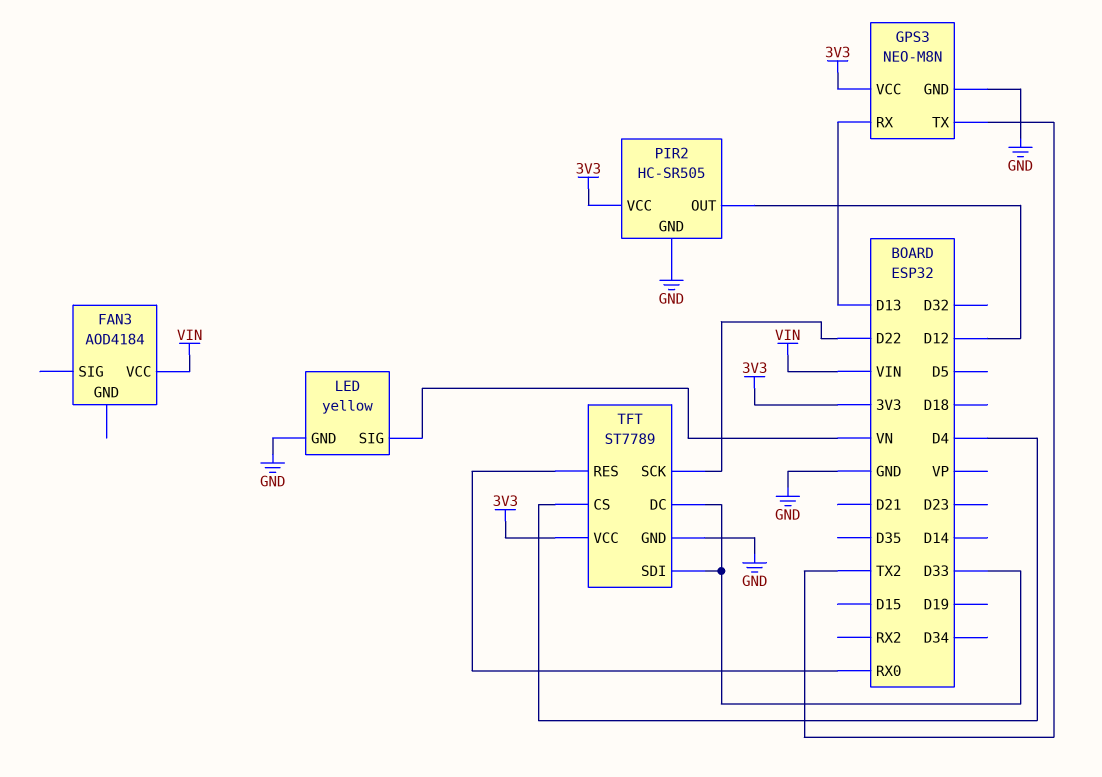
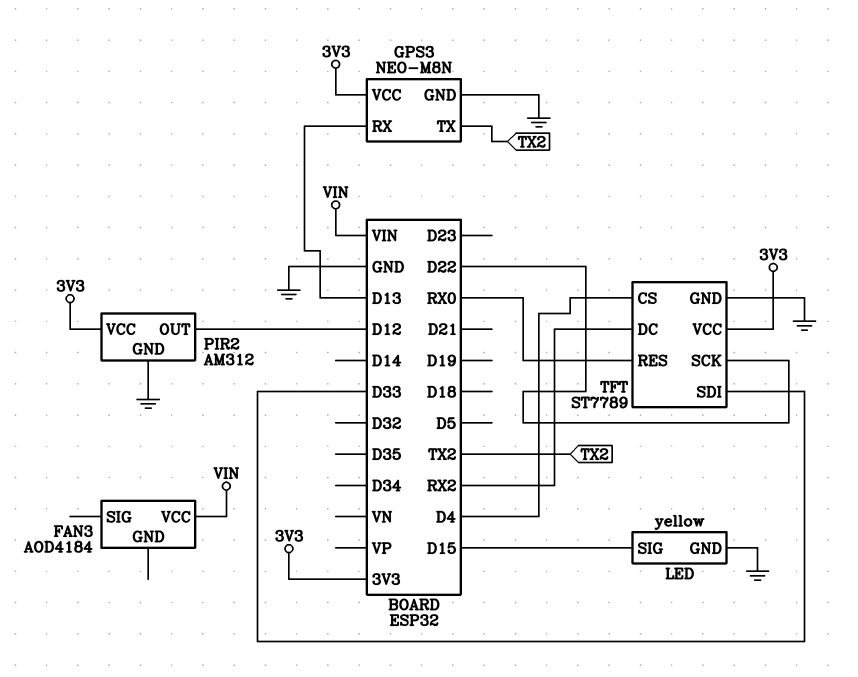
LED pin SIG: VN -> D15
PIR2: HC-SR505 -> AM312
TFT pin DC: D33 -> RX2

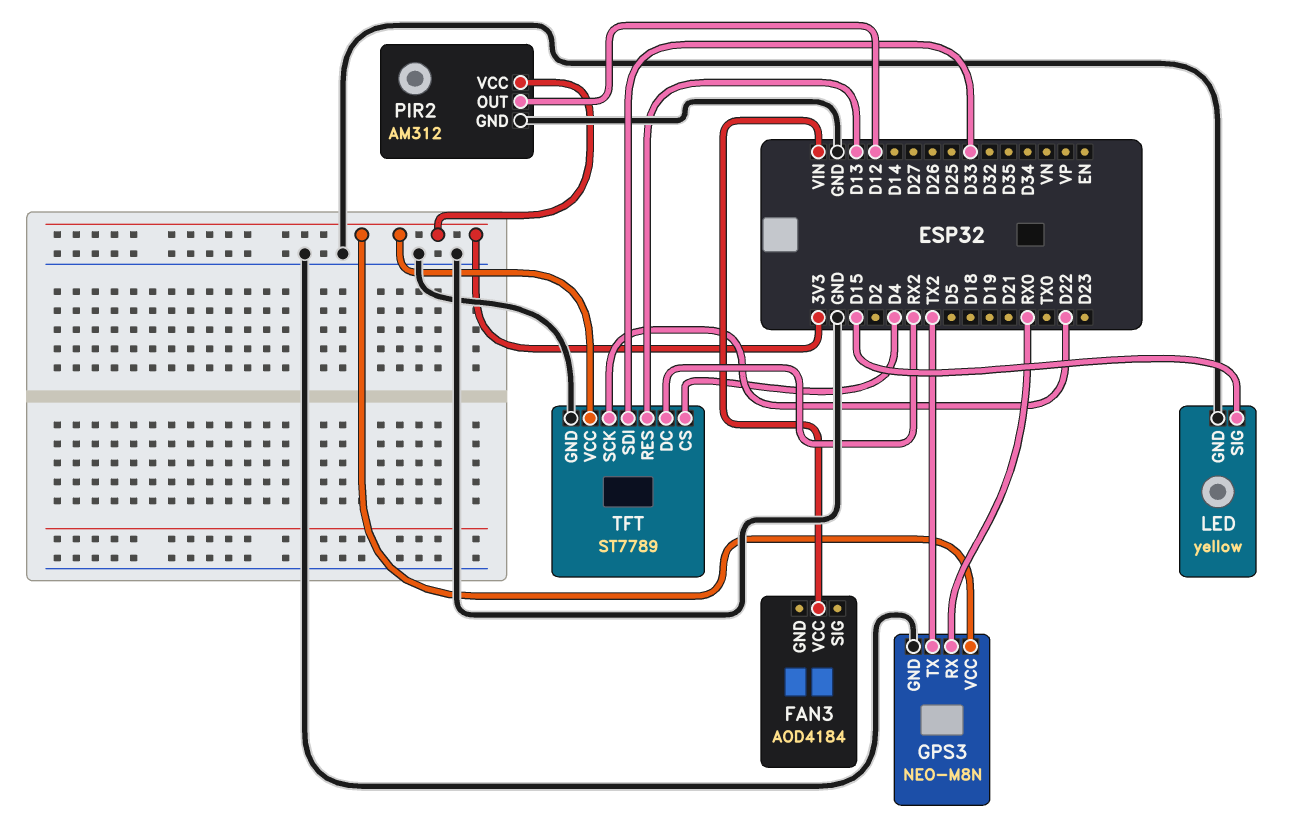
GPS3 pin RX: D13 -> RX0
TFT pin RES: RX0 -> D13

